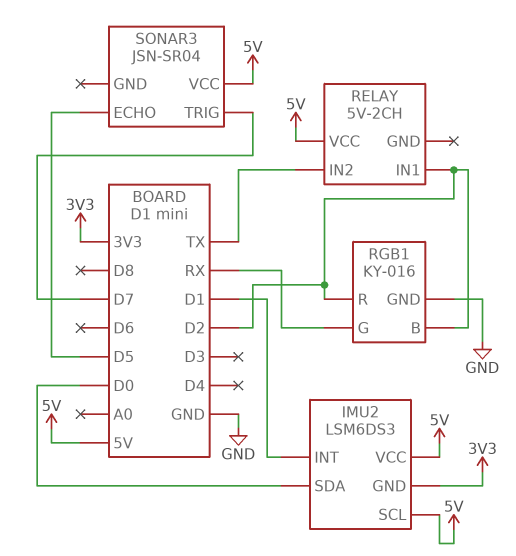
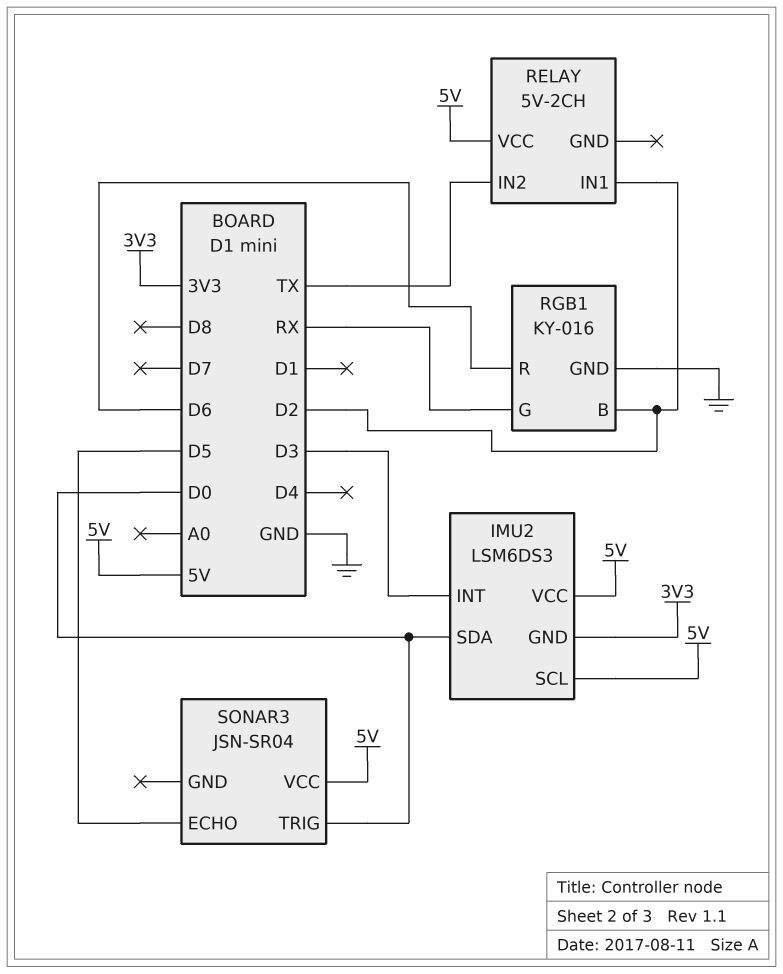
IMU2 pin INT: D1 -> D3
RGB1 pin R: D2 -> D6
SONAR3 pin TRIG: D7 -> D0

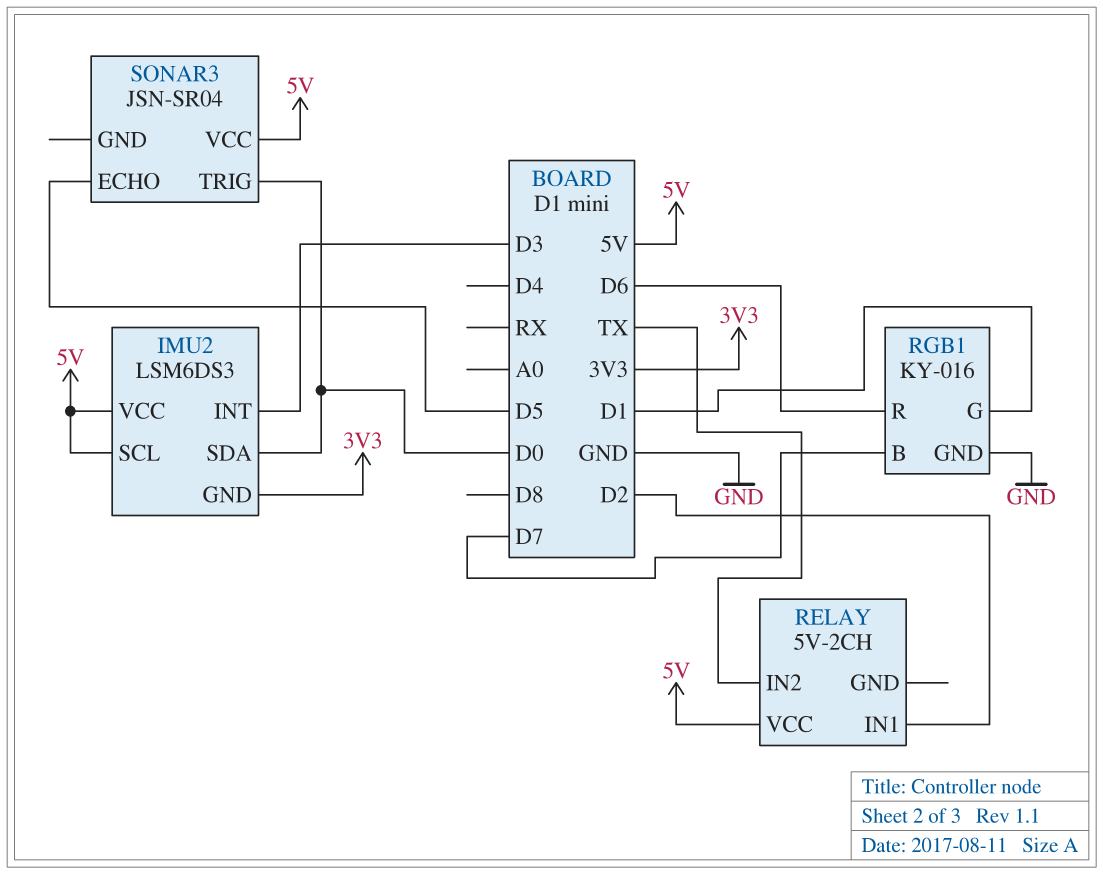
RGB1 pin B: D2 -> D7
RGB1 pin G: RX -> D1

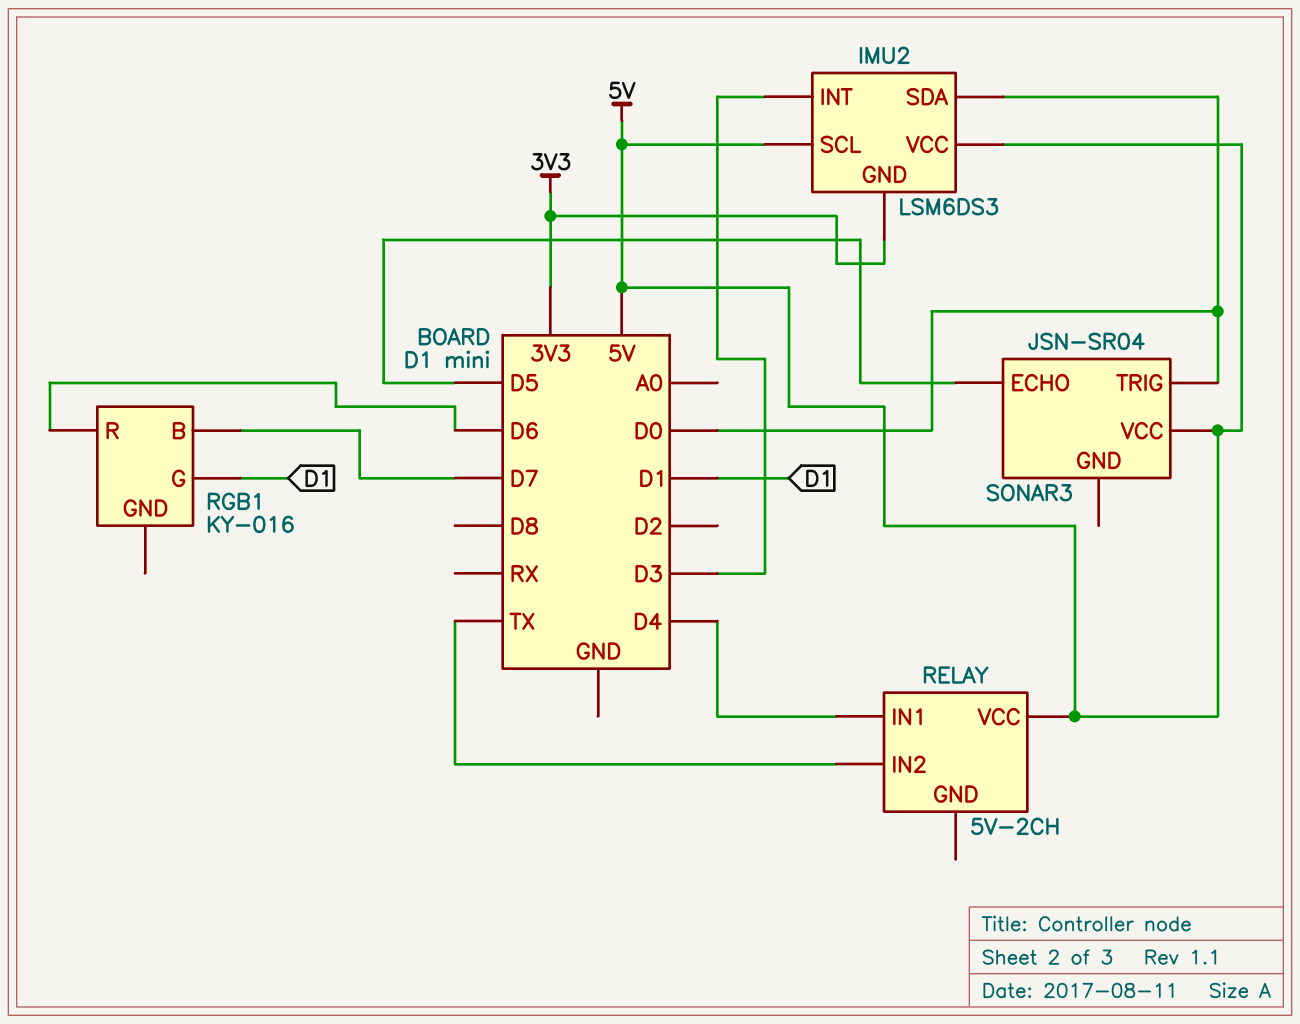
RELAY pin IN1: D2 -> D4
RGB1 pin GND: GND -> none

